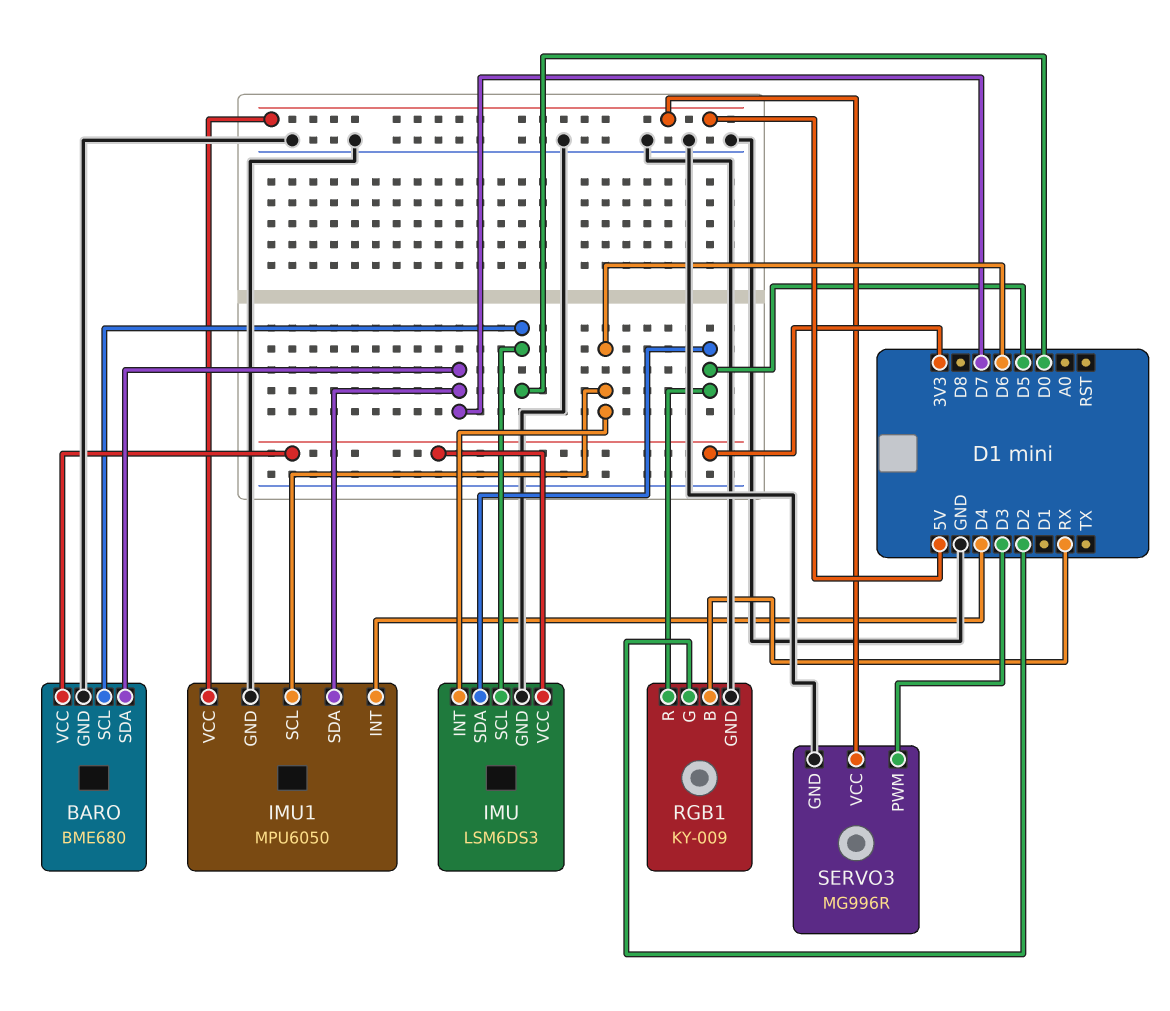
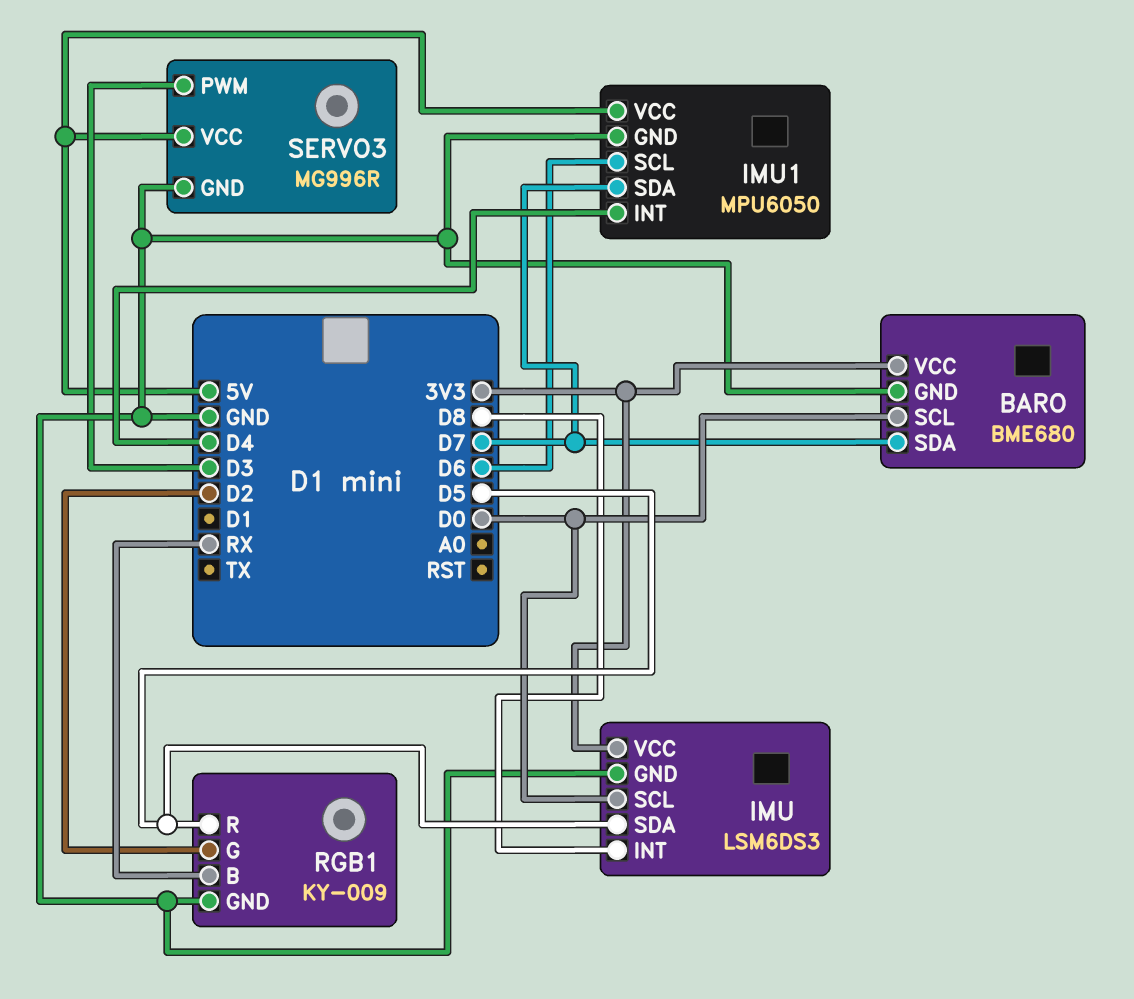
IMU pin INT: D6 -> D8

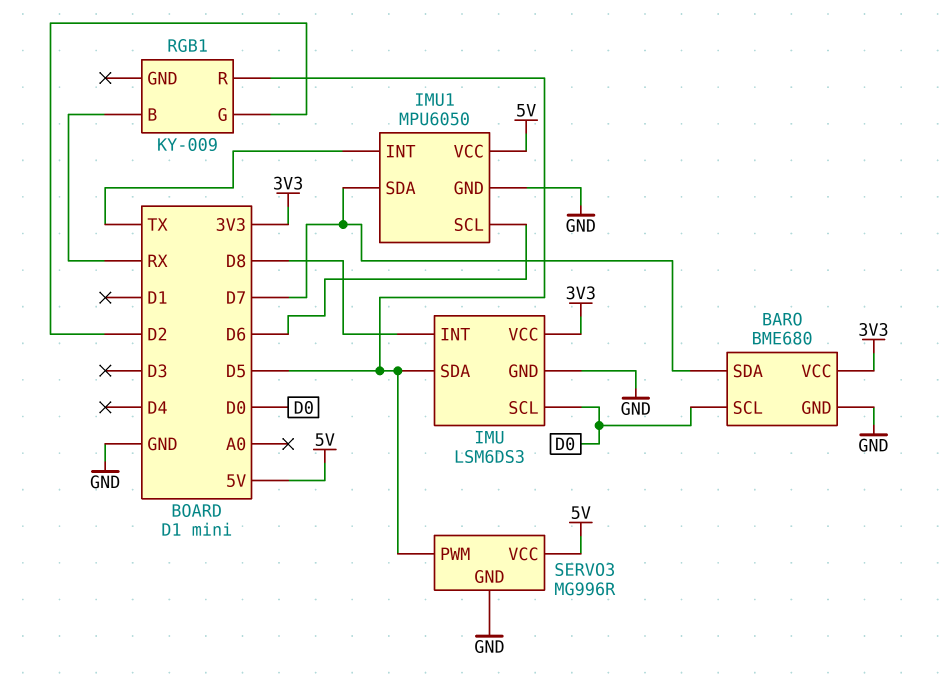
IMU1 pin INT: D4 -> TX
RGB1 pin GND: GND -> none
SERVO3 pin PWM: D3 -> D5

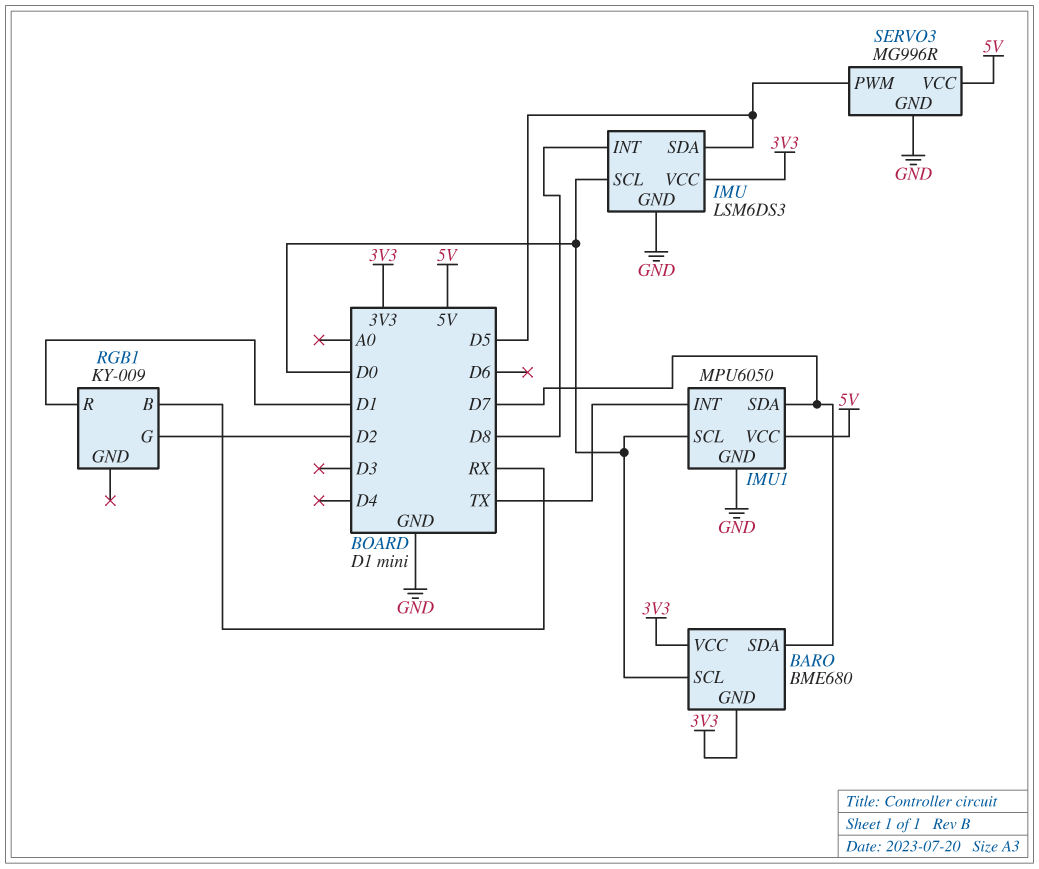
BARO pin GND: GND -> 3V3
IMU1 pin SCL: D6 -> D0
RGB1 pin R: D5 -> D1

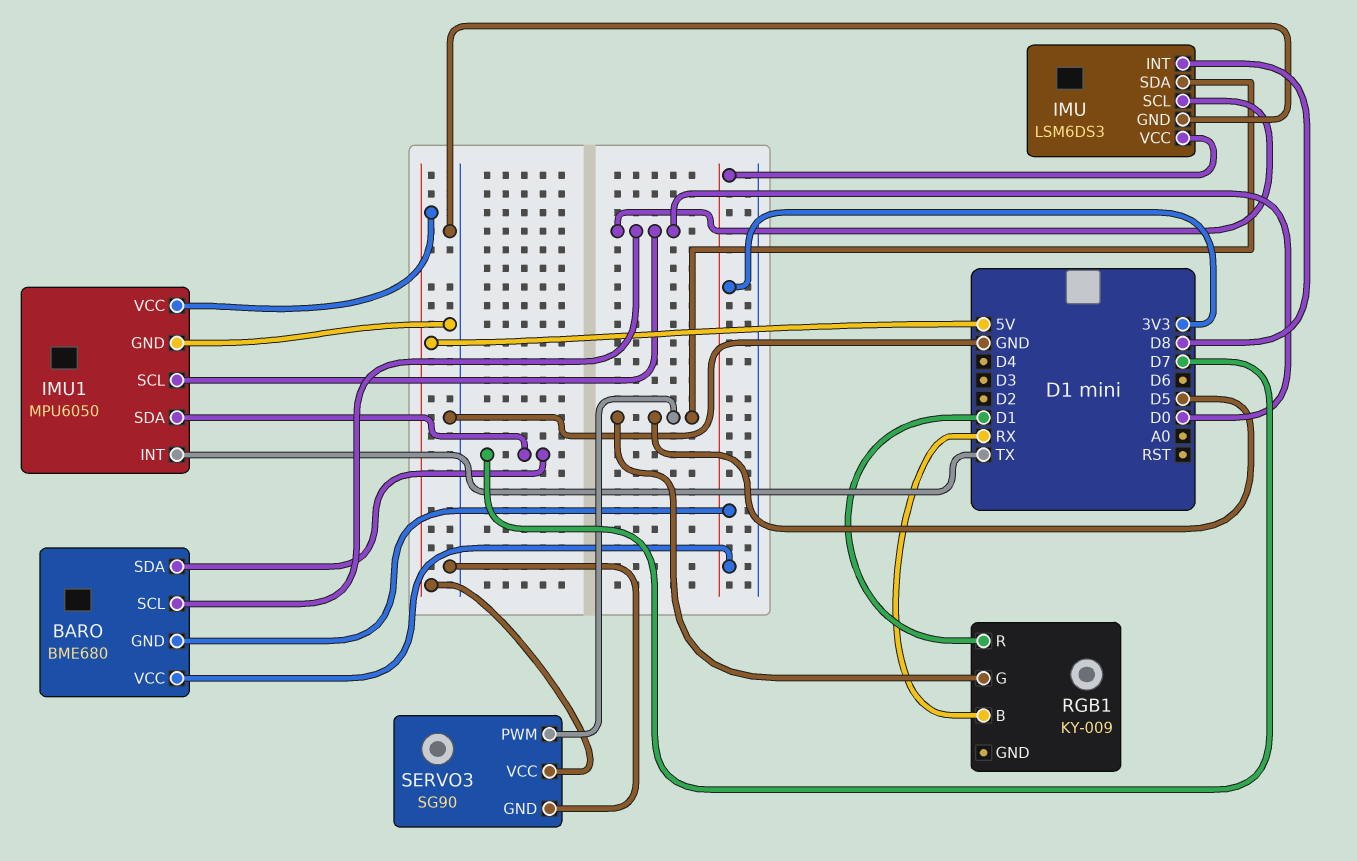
RGB1 pin G: D2 -> D5
SERVO3: MG996R -> SG90

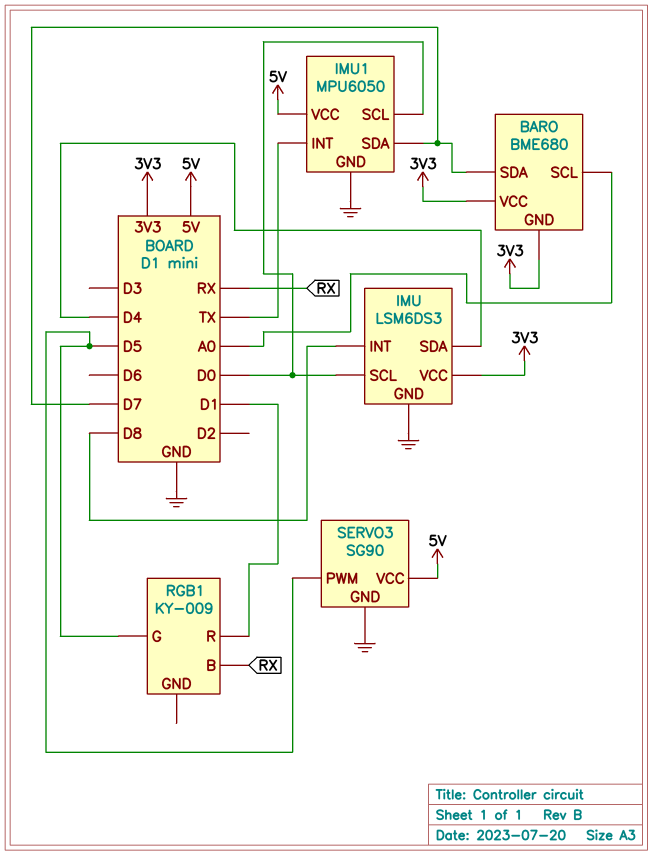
BARO pin SCL: D0 -> A0
IMU pin SDA: D5 -> D4

